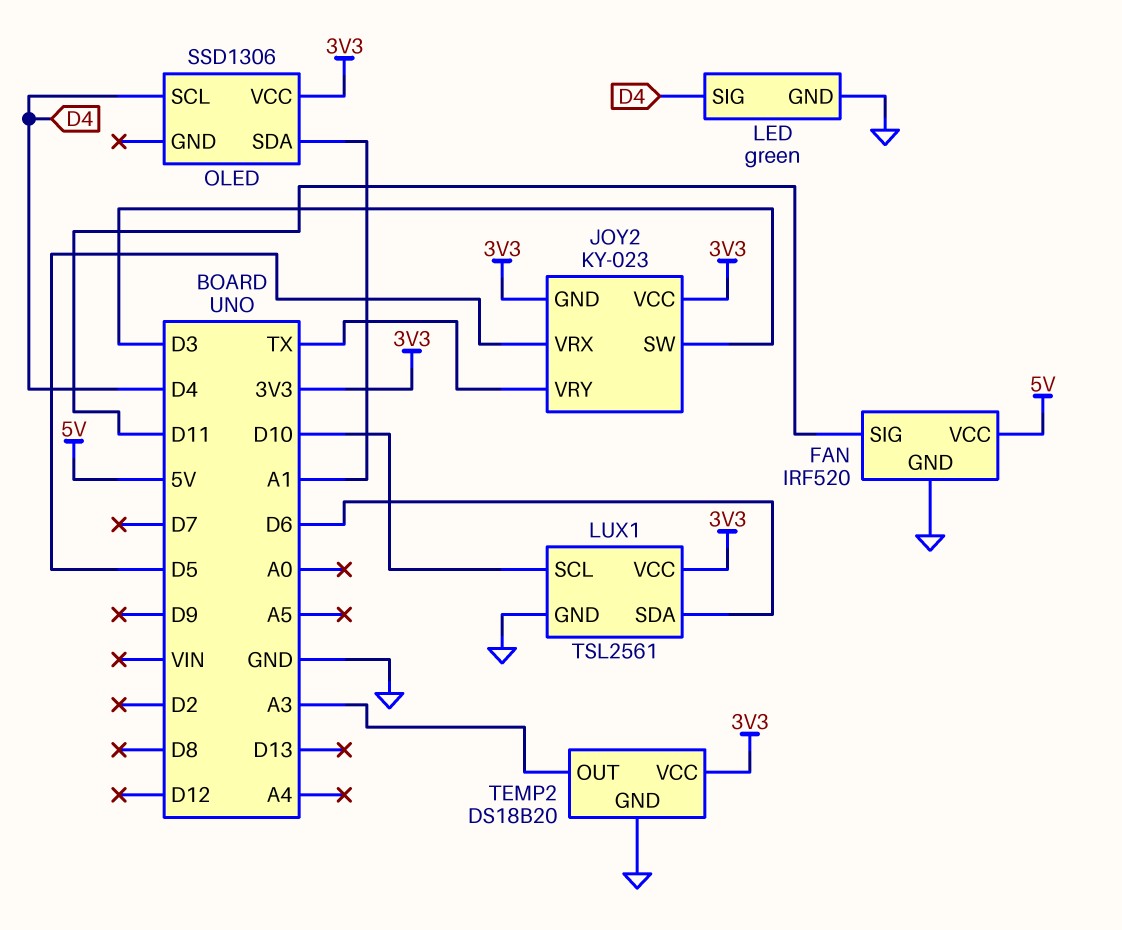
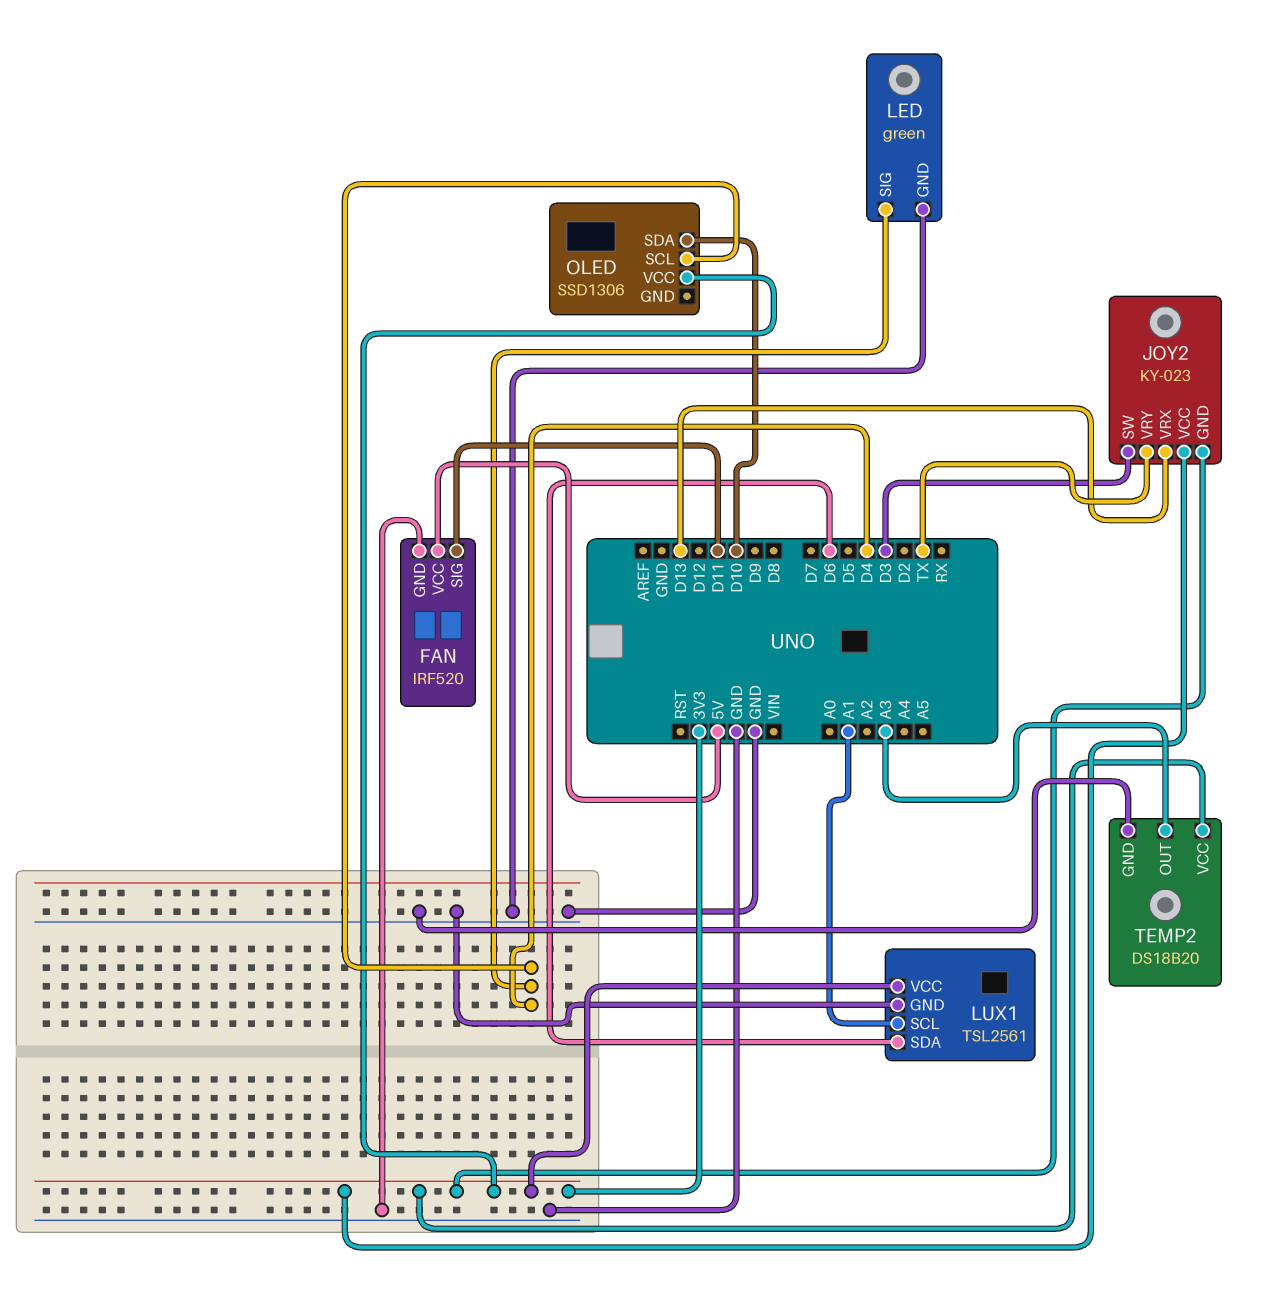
JOY2 pin VRX: D5 -> D13
LUX1 pin SCL: D10 -> A1
OLED pin SDA: A1 -> D10

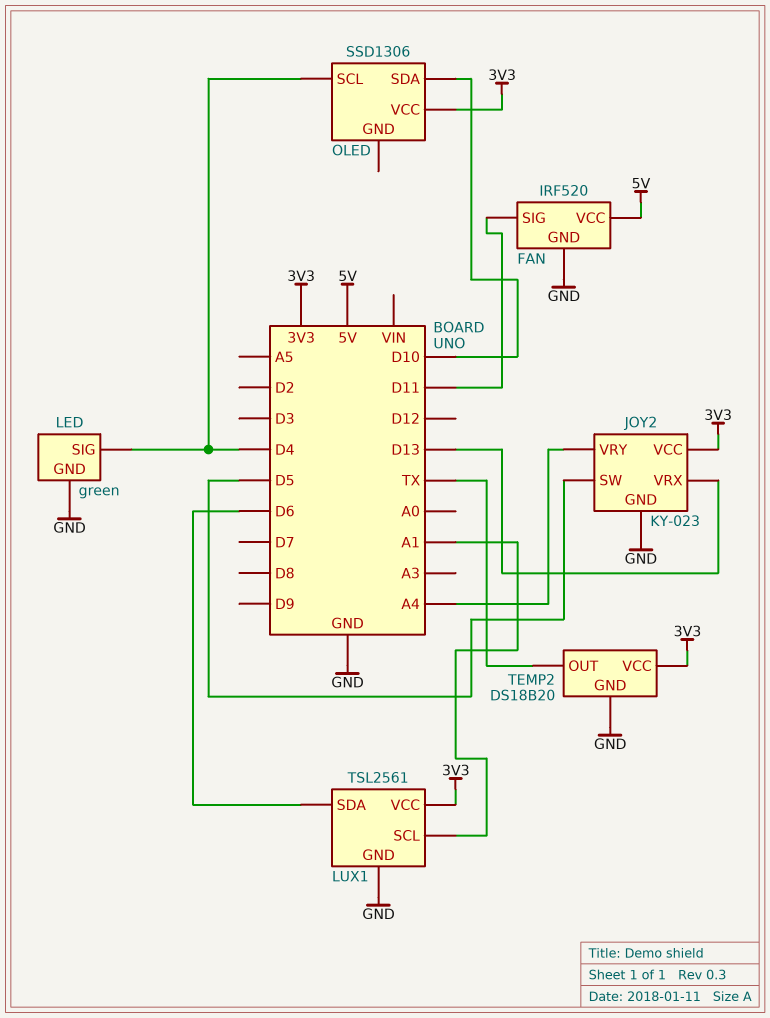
JOY2 pin GND: 3V3 -> GND
JOY2 pin SW: D3 -> D5
JOY2 pin VRY: TX -> A4
TEMP2 pin OUT: A3 -> TX

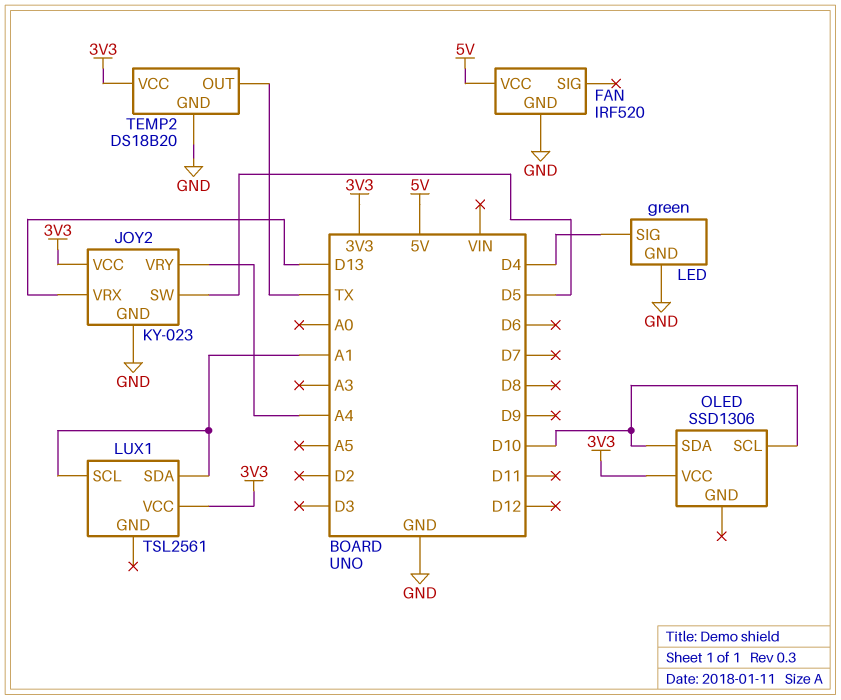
FAN pin SIG: D11 -> none
LUX1 pin GND: GND -> none
LUX1 pin SDA: D6 -> A1
OLED pin SCL: D4 -> D10

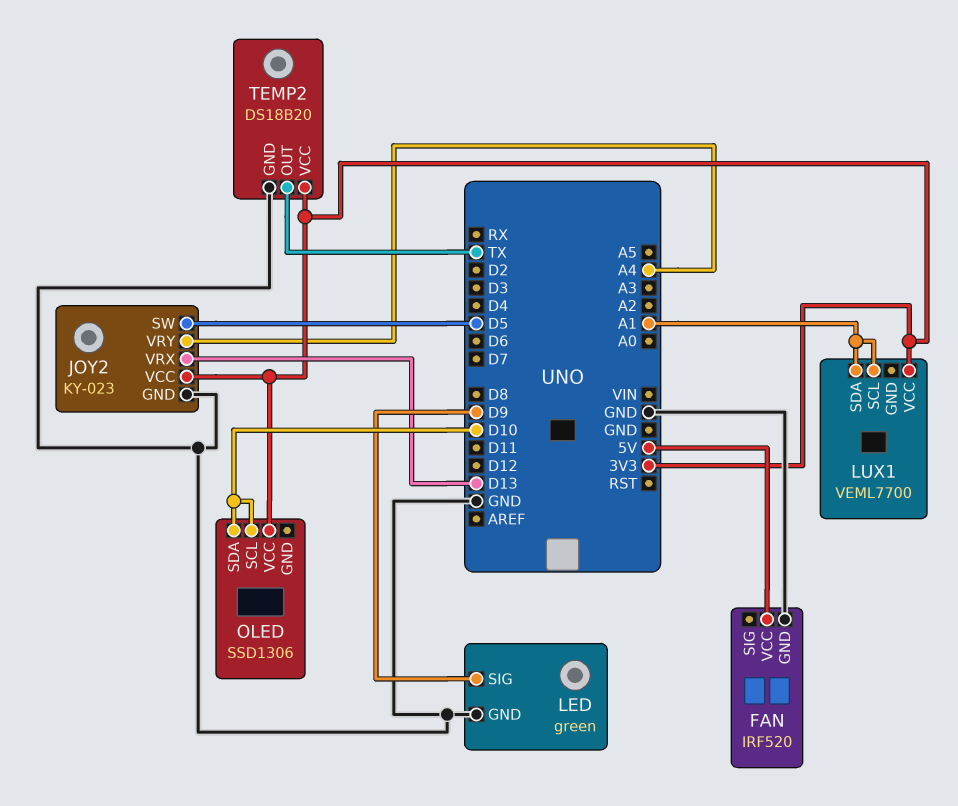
LED pin SIG: D4 -> D9
LUX1: TSL2561 -> VEML7700

